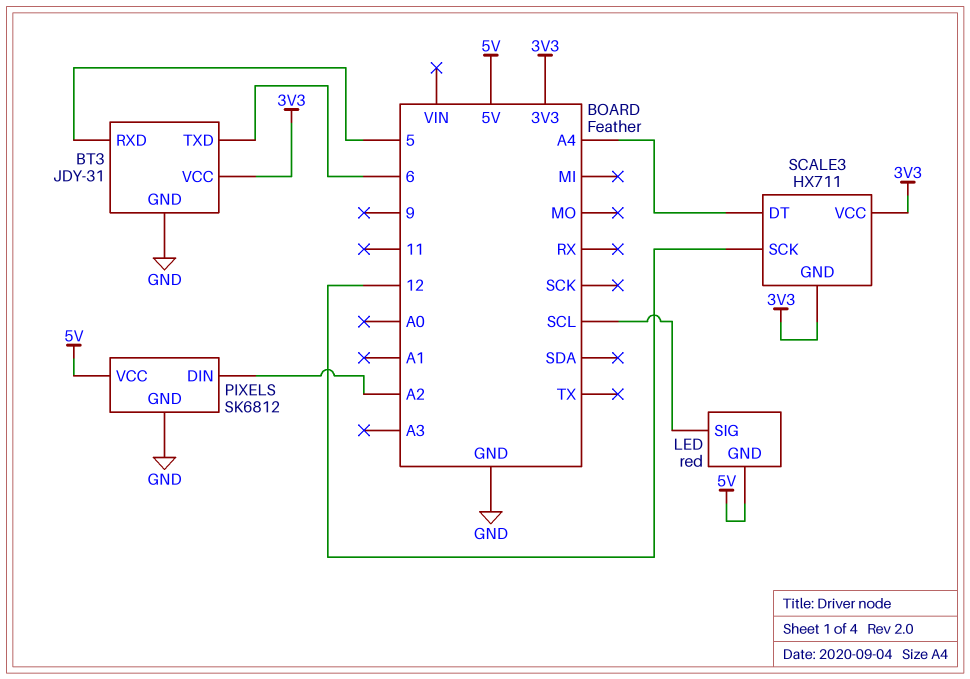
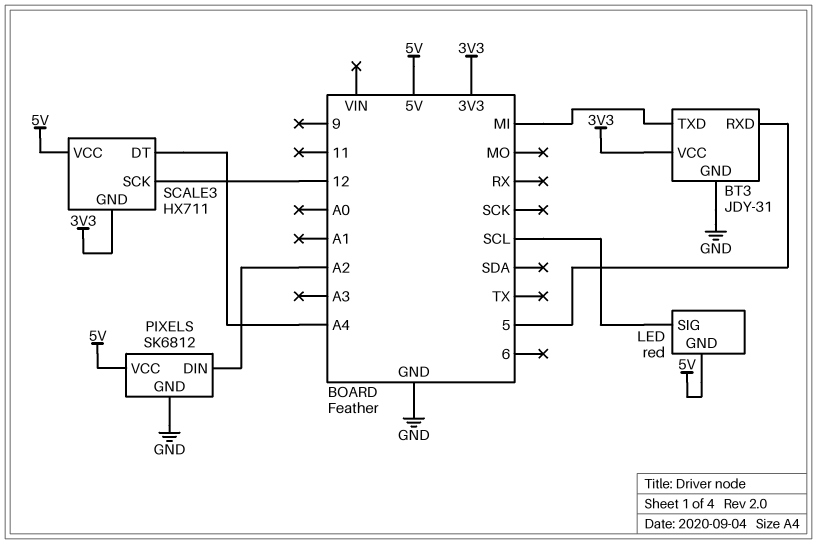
BT3 pin TXD: 6 -> MI
SCALE3 pin VCC: 3V3 -> 5V

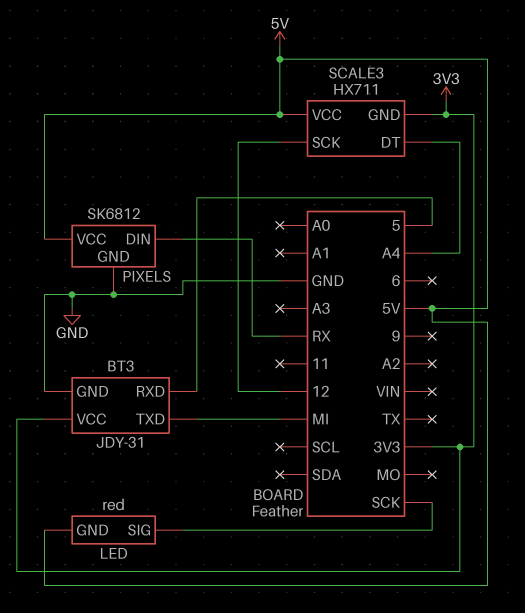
LED pin SIG: SCL -> SCK
PIXELS pin DIN: A2 -> RX

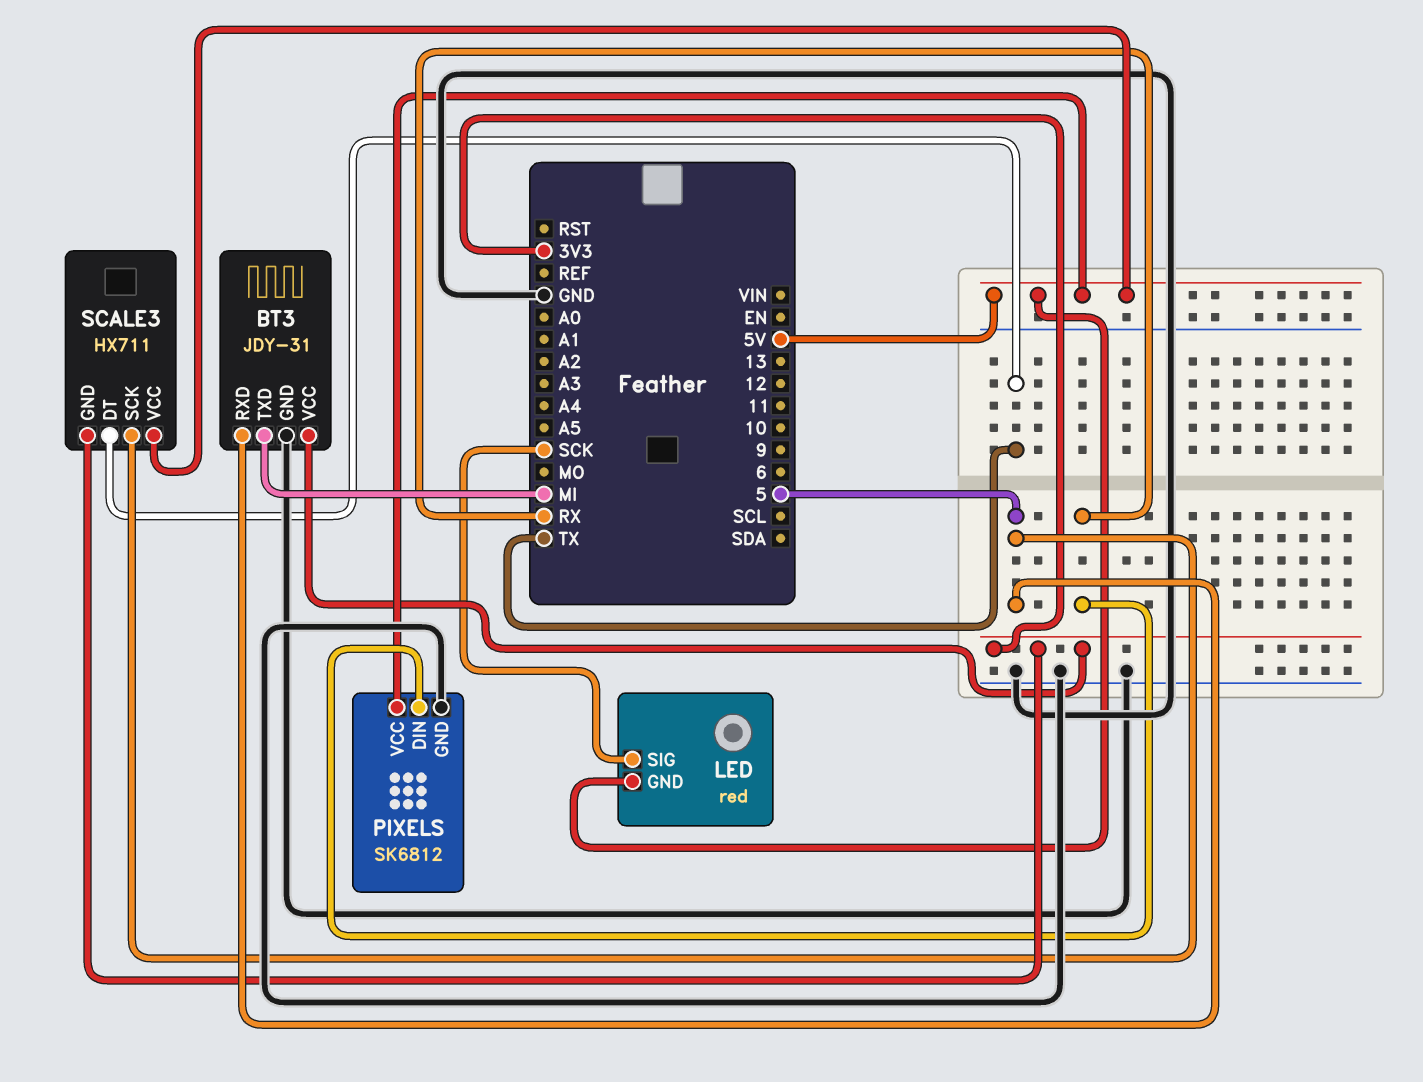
SCALE3 pin DT: A4 -> TX
SCALE3 pin SCK: 12 -> 5

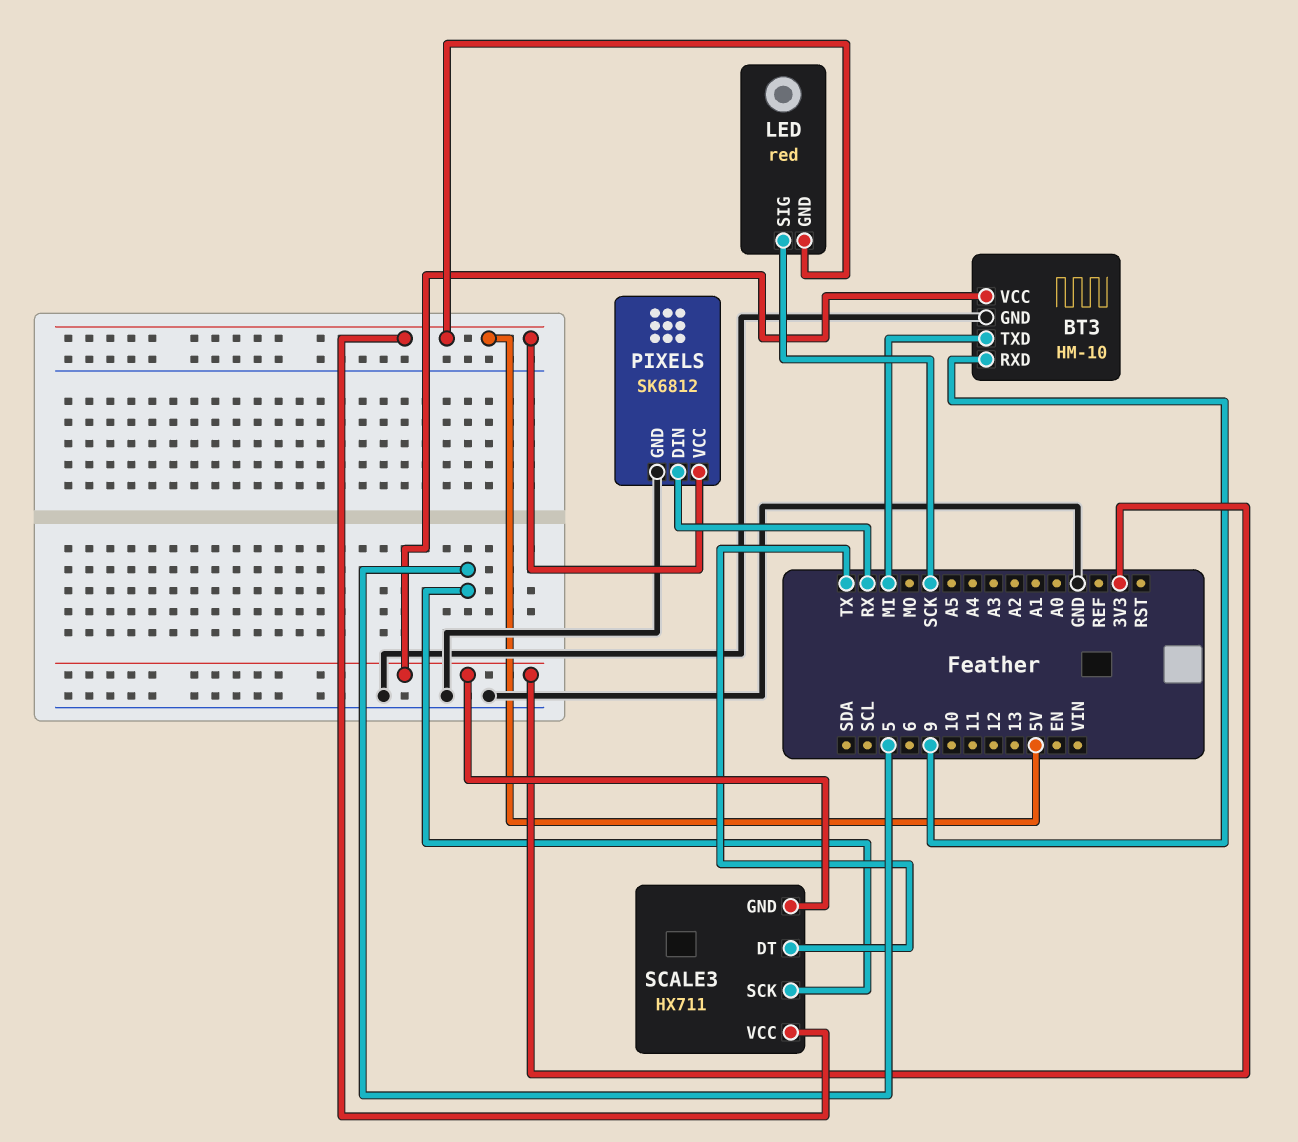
BT3: JDY-31 -> HM-10
BT3 pin RXD: 5 -> 9

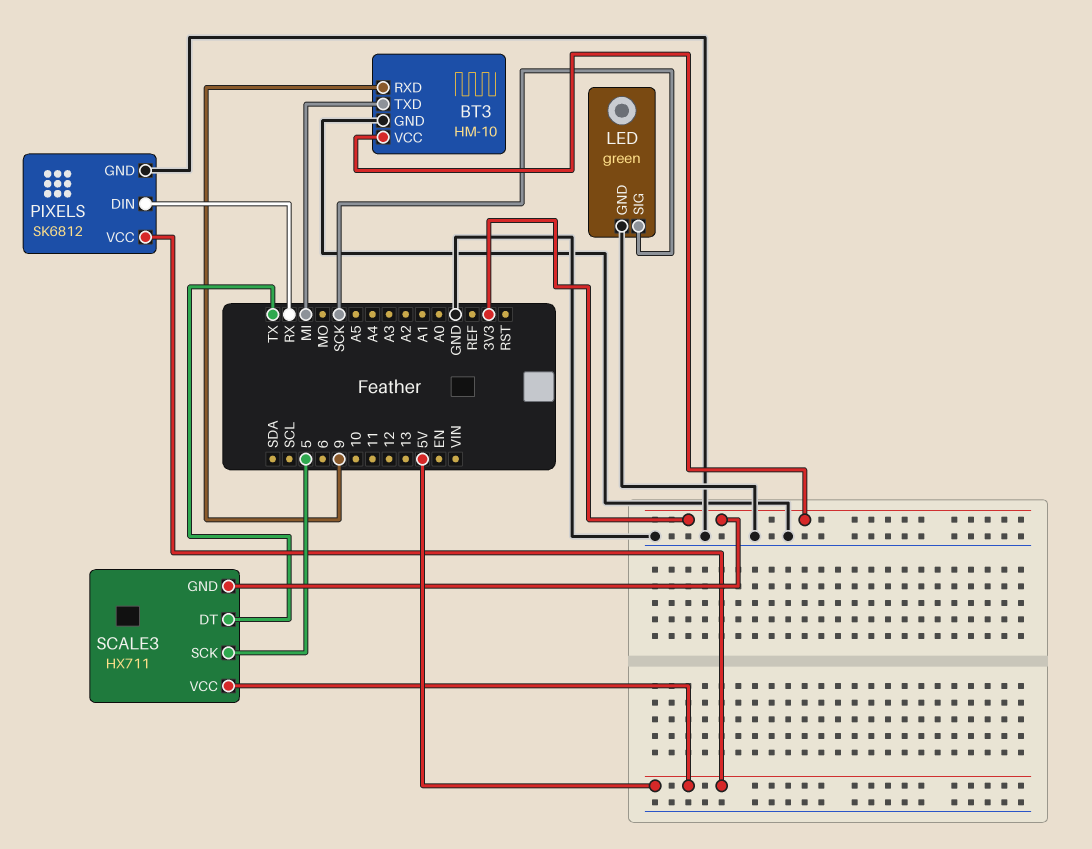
LED: red -> green
LED pin GND: 5V -> GND

